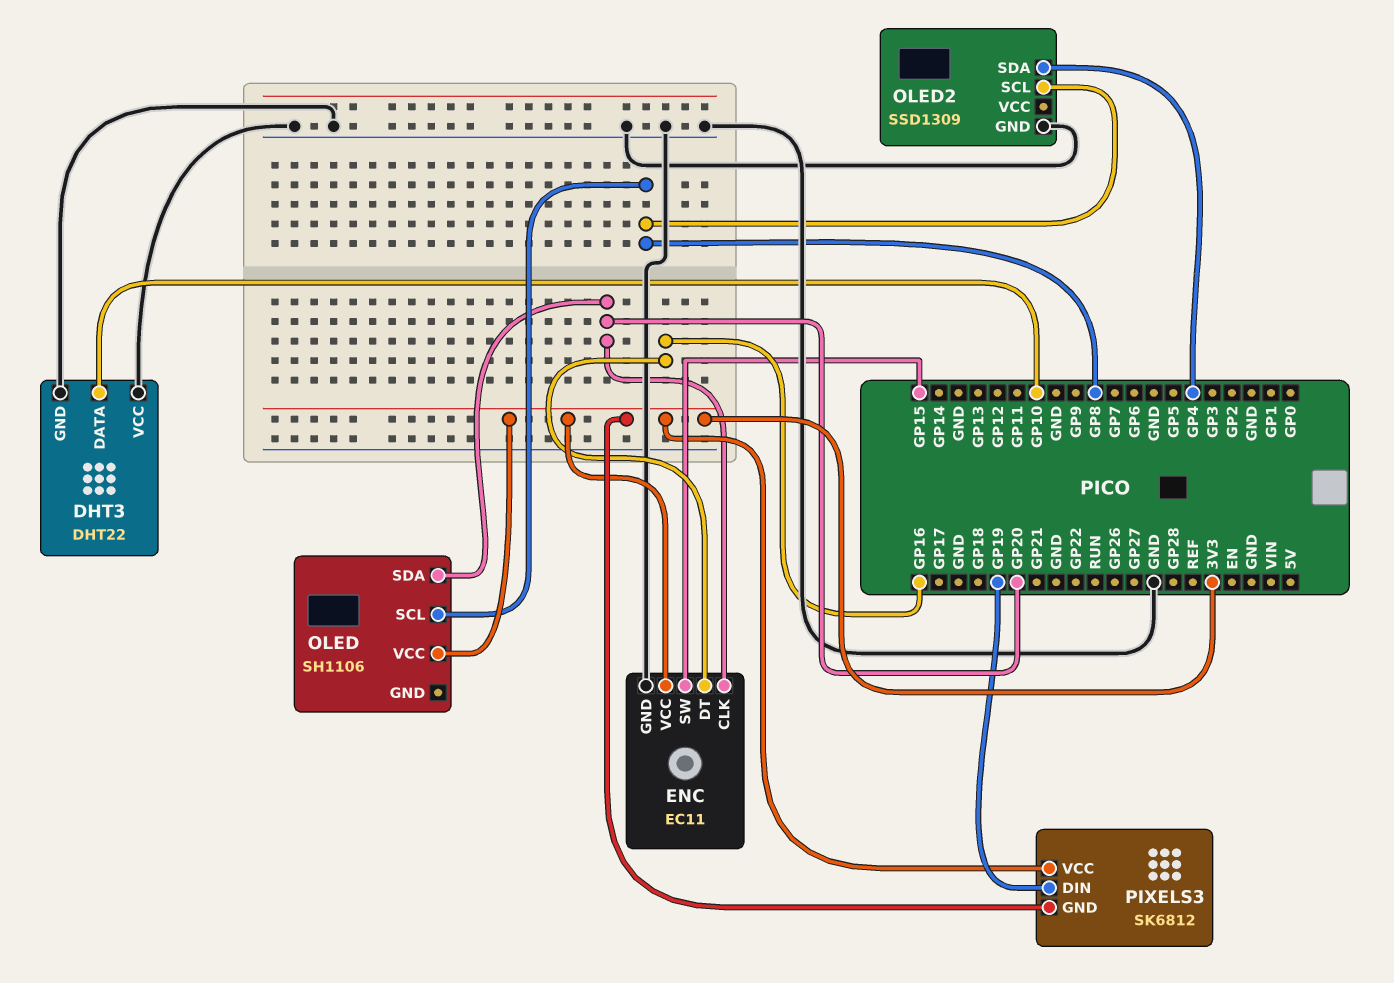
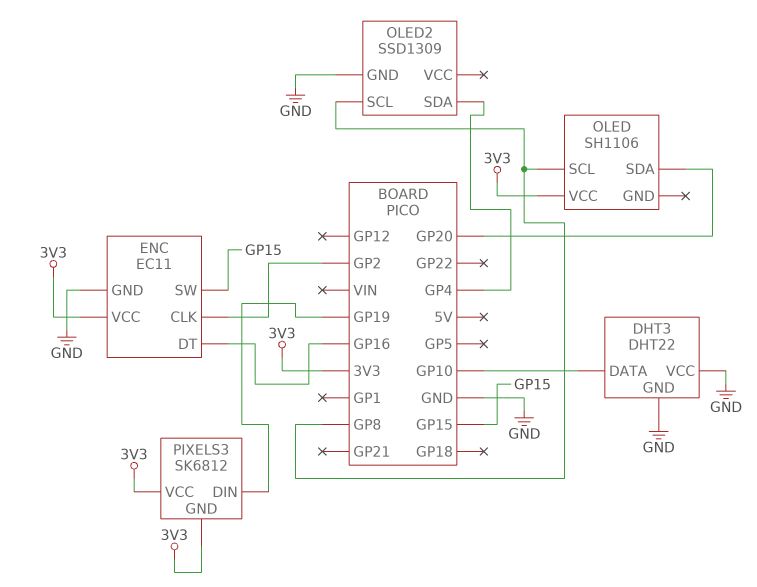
ENC pin CLK: GP20 -> GP2

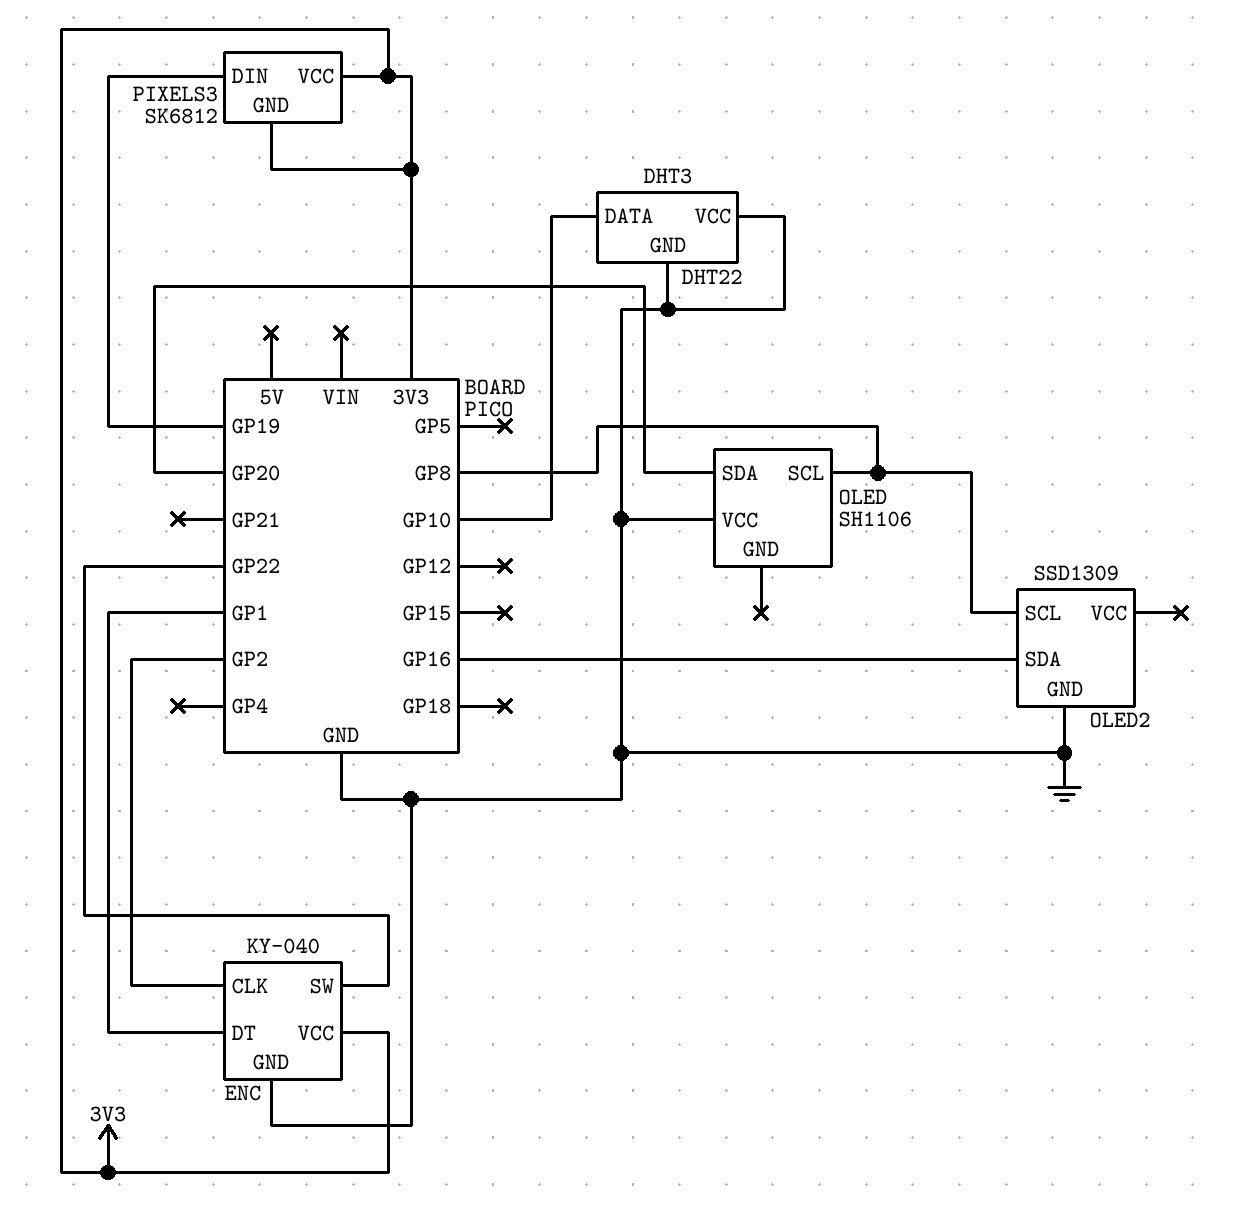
ENC: EC11 -> KY-040
ENC pin DT: GP16 -> GP1
ENC pin SW: GP15 -> GP22
OLED pin VCC: 3V3 -> GND
OLED2 pin SDA: GP4 -> GP16

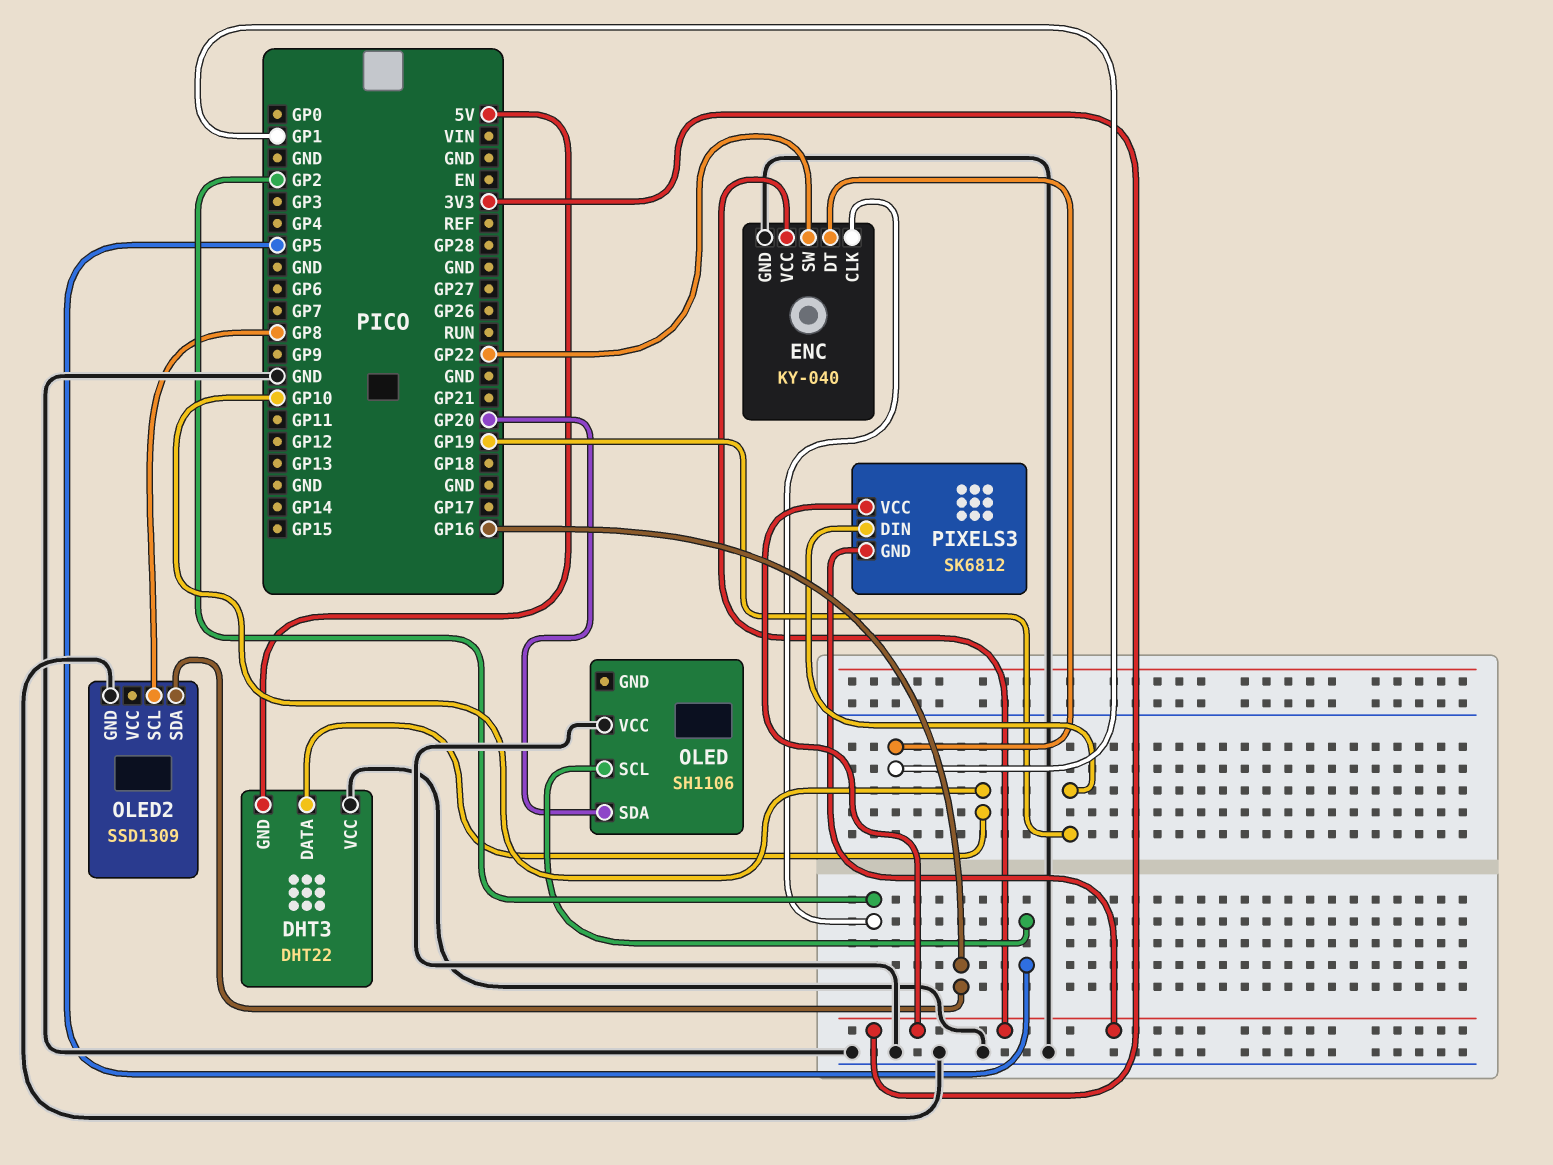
DHT3 pin GND: GND -> 5V
OLED pin SCL: GP8 -> GP5

